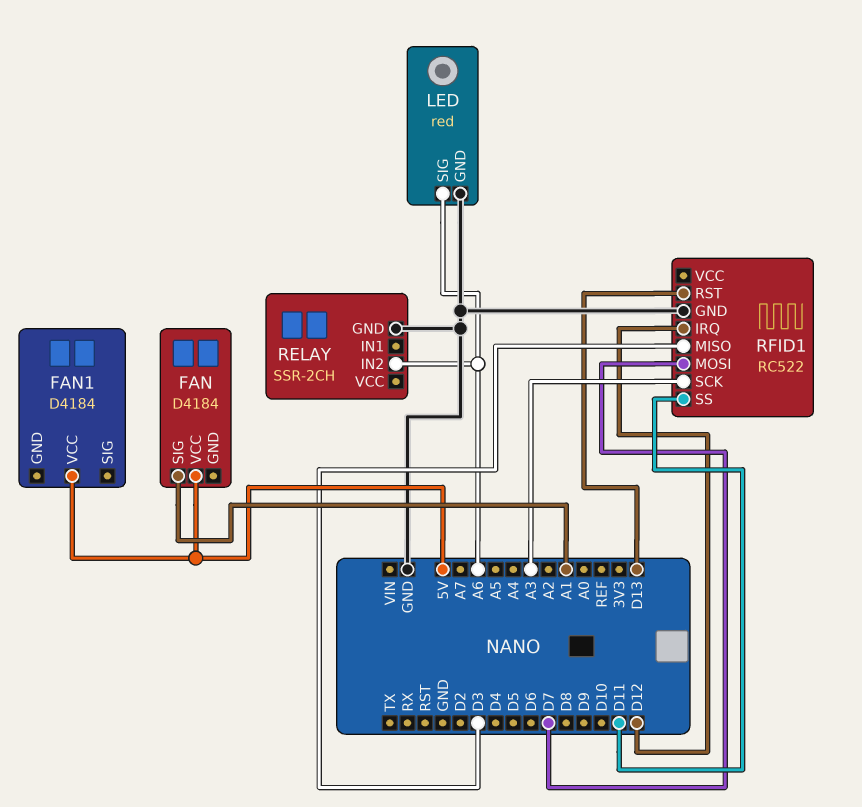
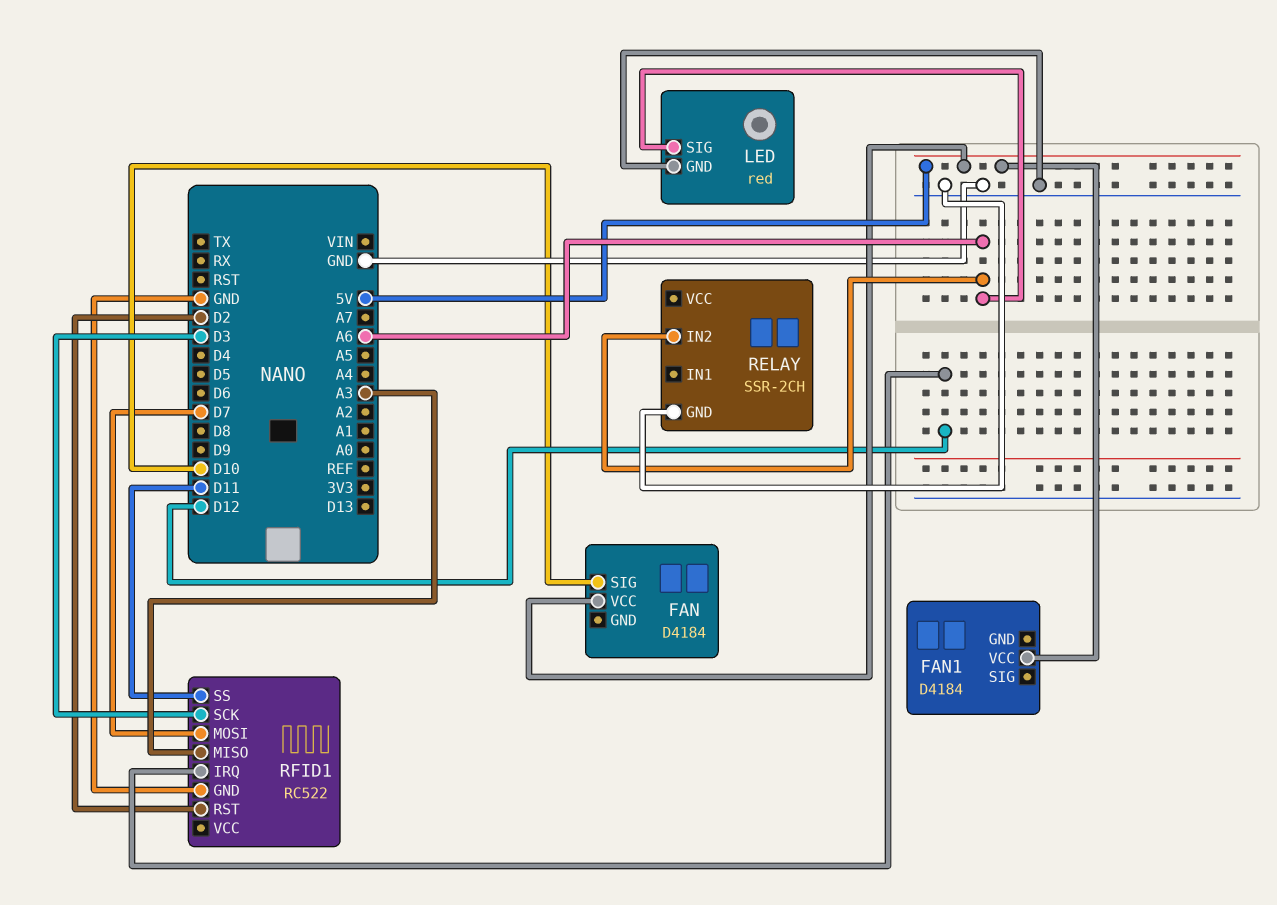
FAN pin SIG: A1 -> D10
RFID1 pin MISO: D3 -> A3
RFID1 pin RST: D13 -> D2
RFID1 pin SCK: A3 -> D3

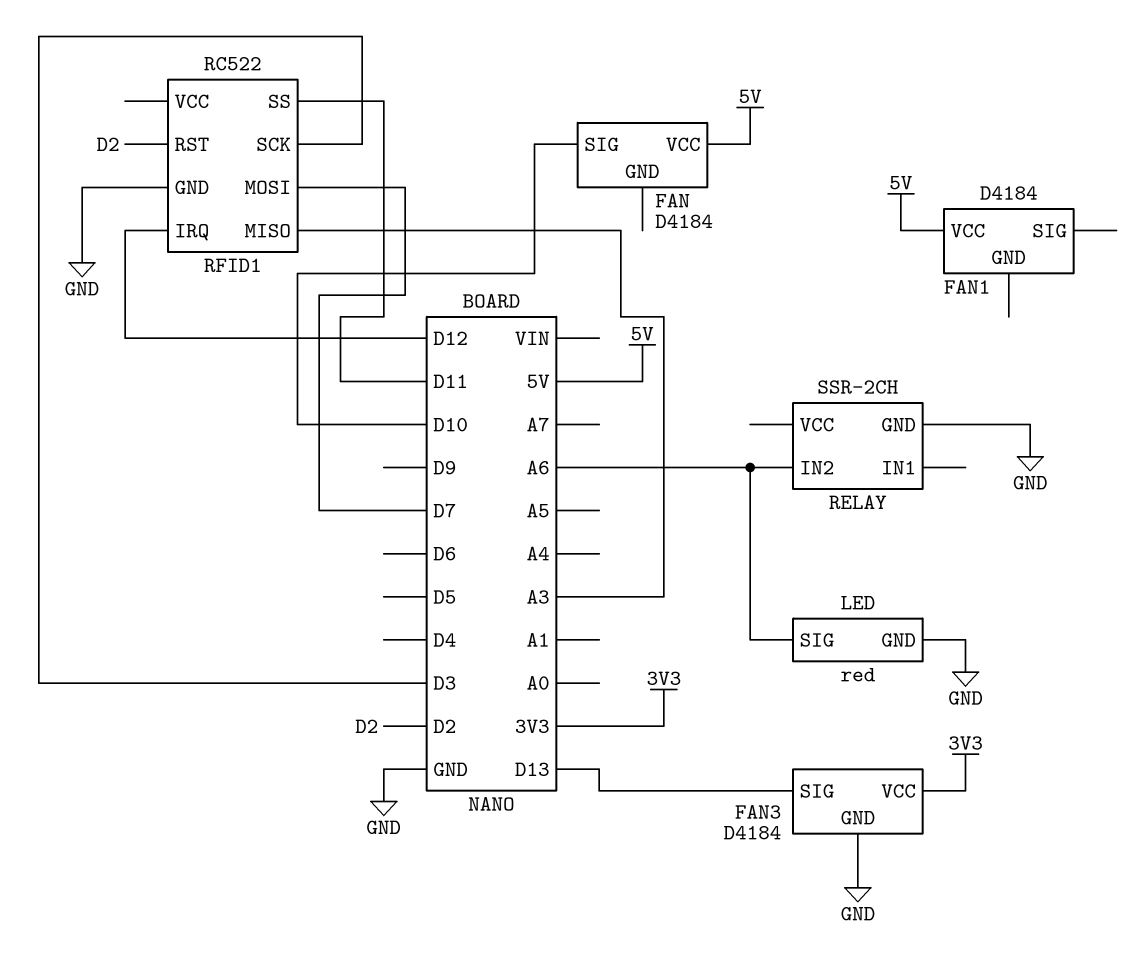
FAN3: none -> D4184
FAN3 pin GND: none -> GND
FAN3 pin SIG: none -> D13
FAN3 pin VCC: none -> 3V3

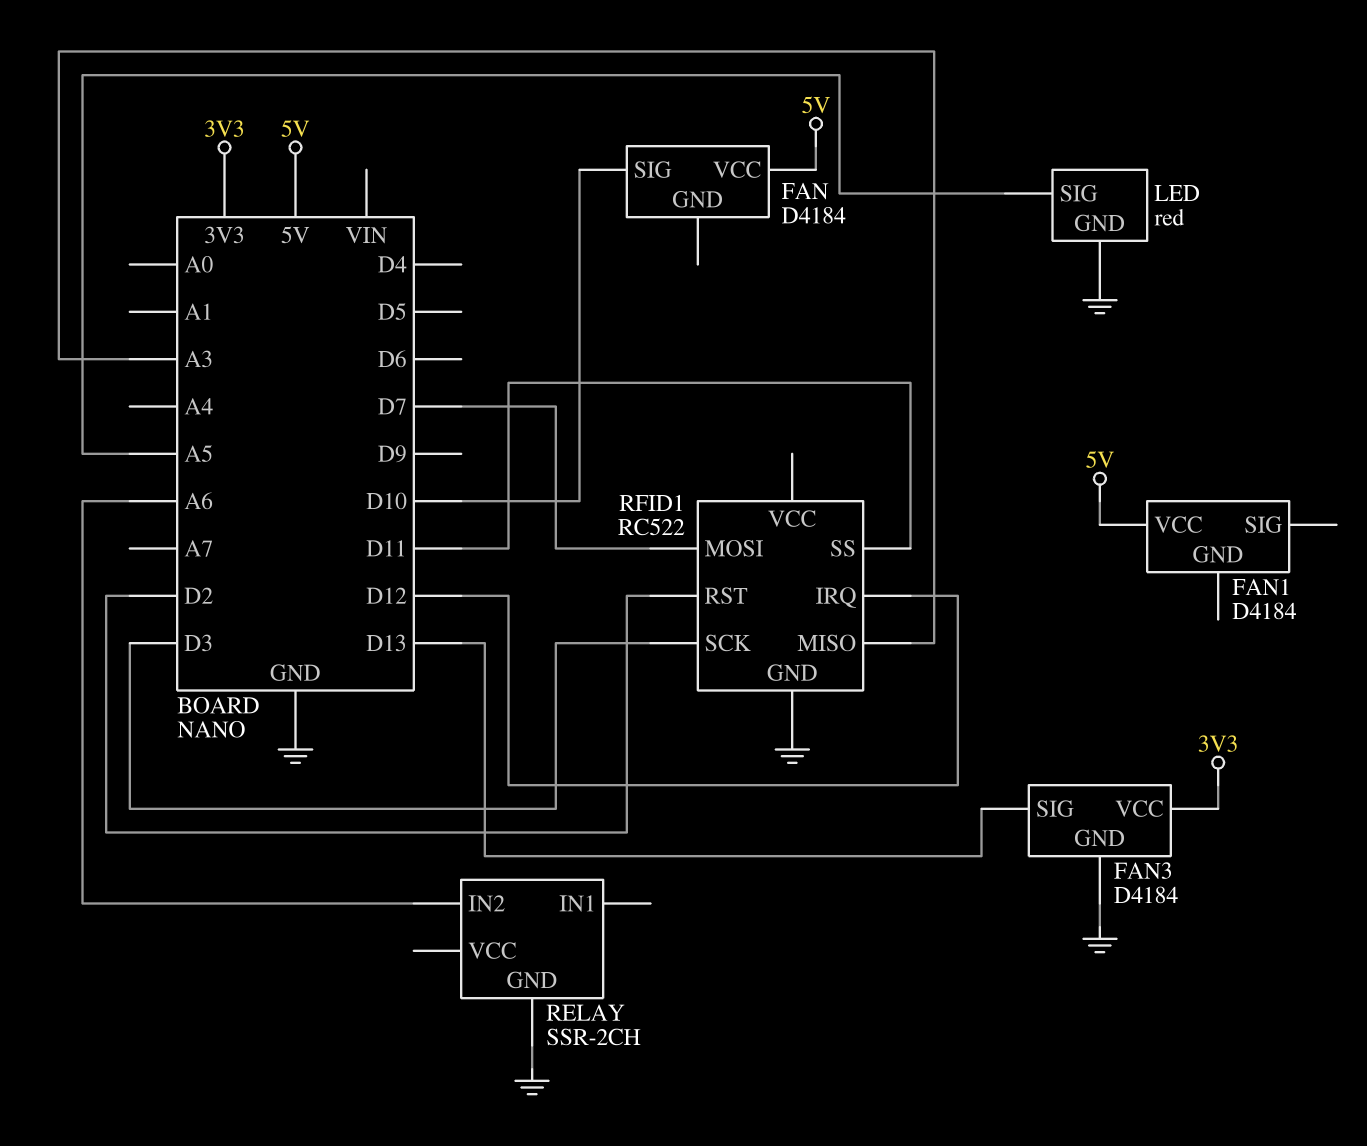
LED pin SIG: A6 -> A5

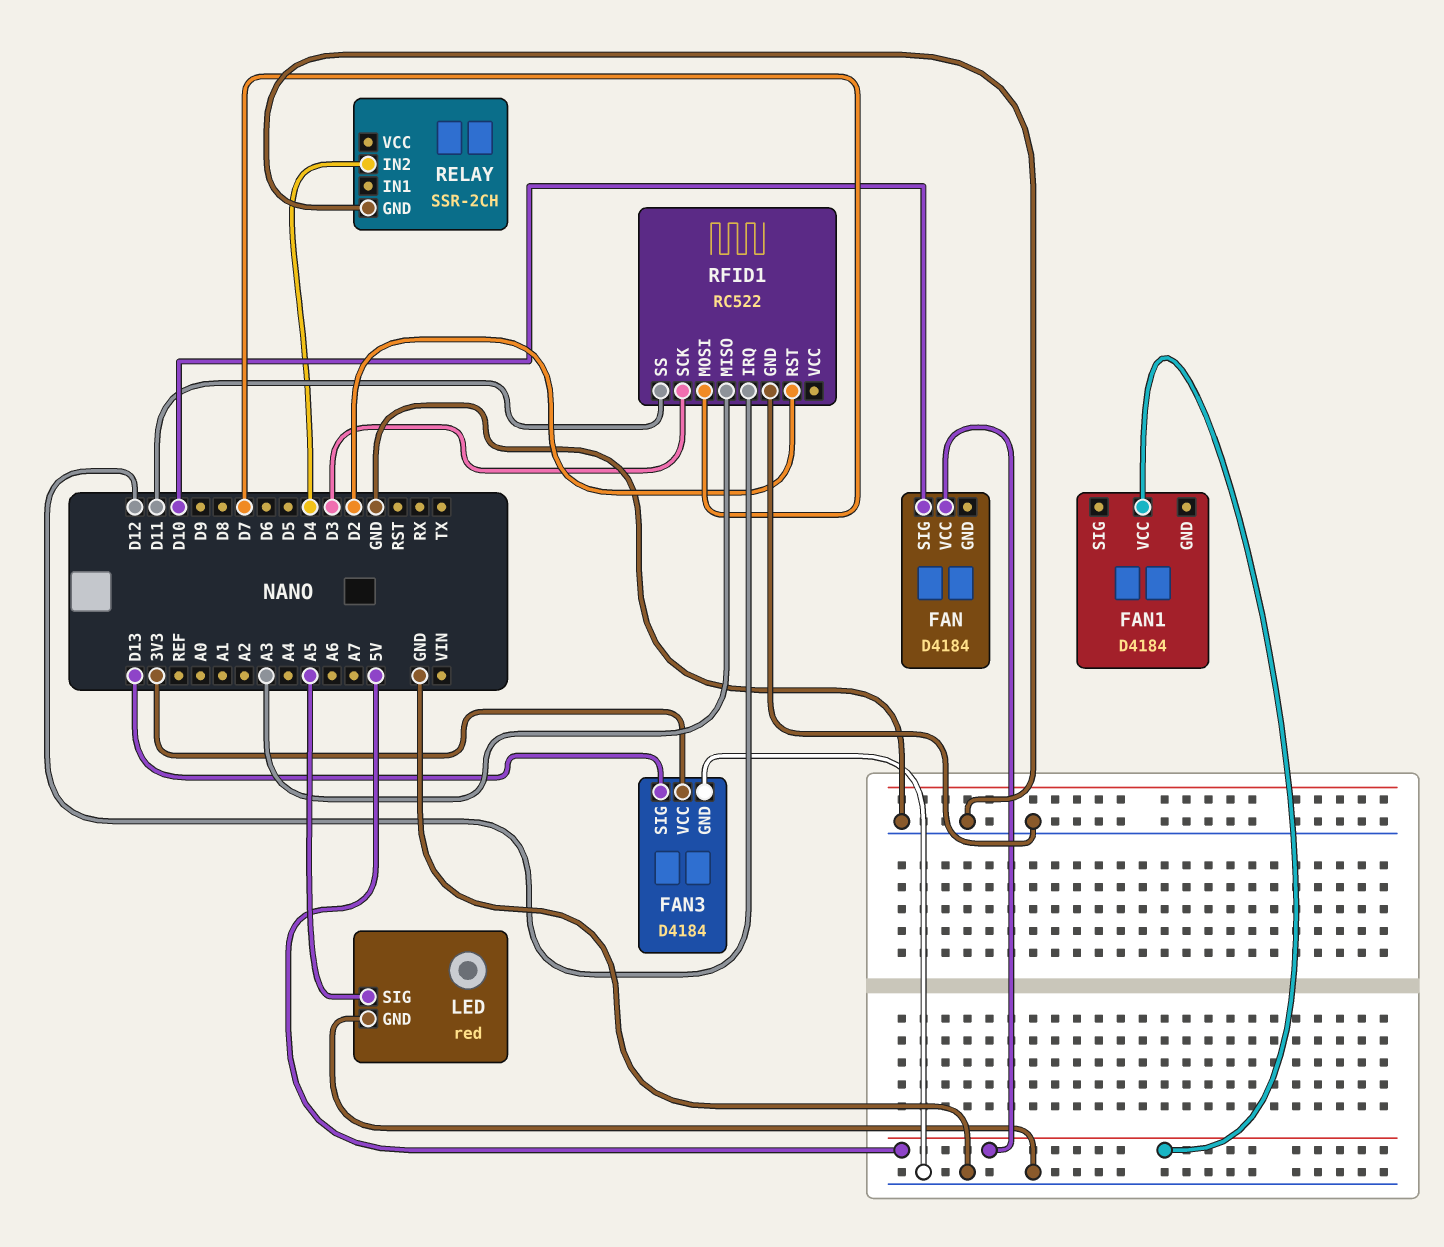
RELAY pin IN2: A6 -> D4

